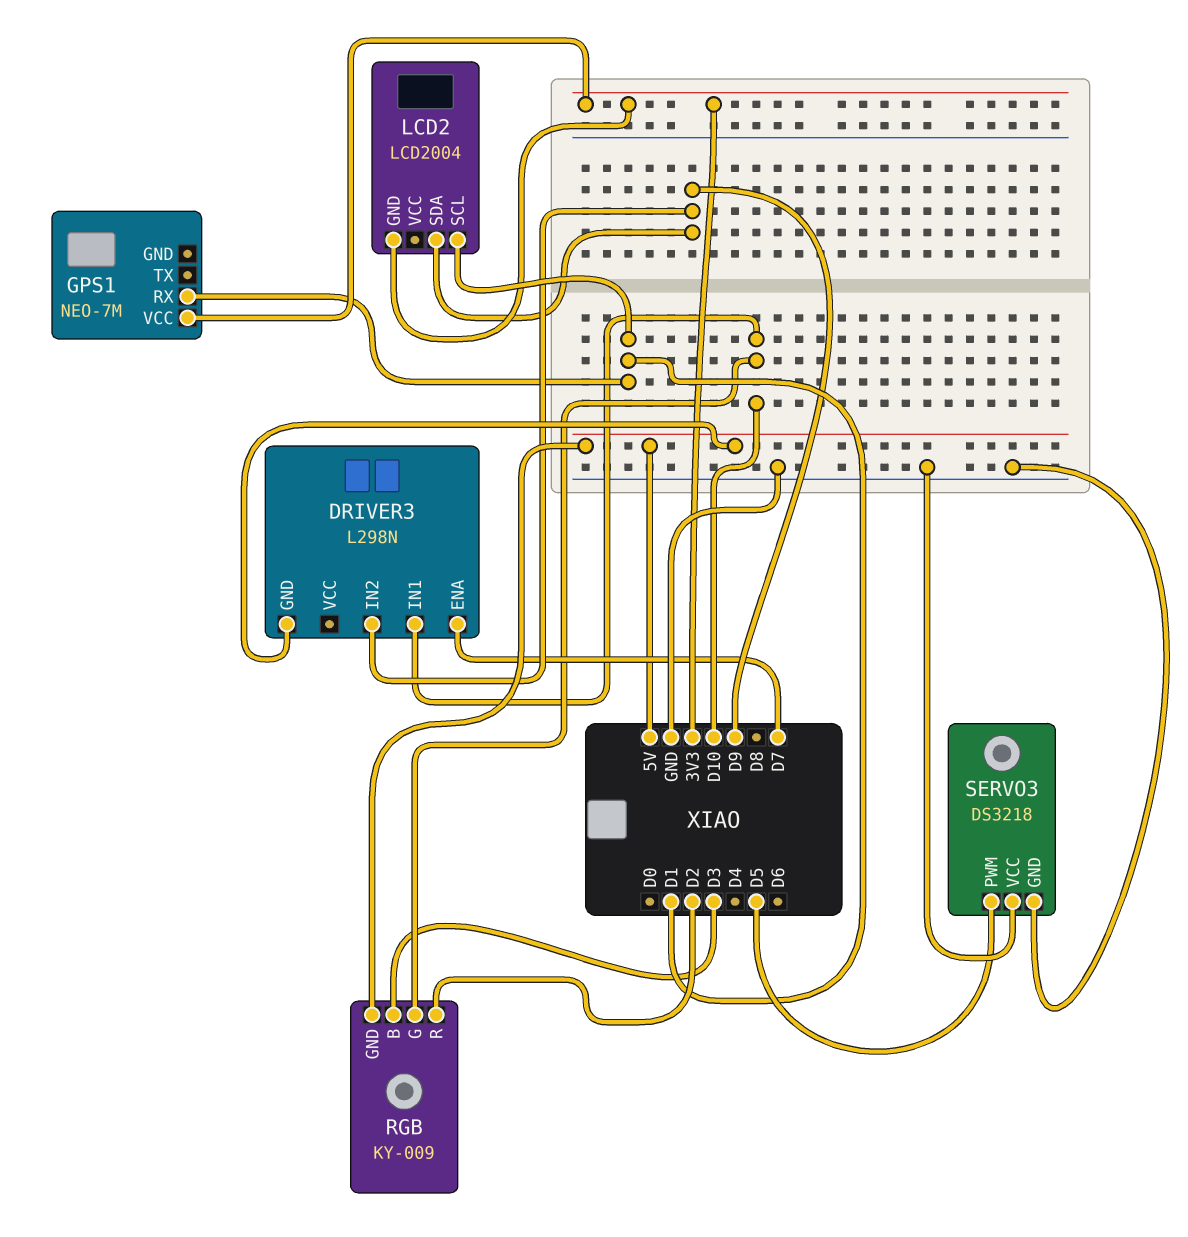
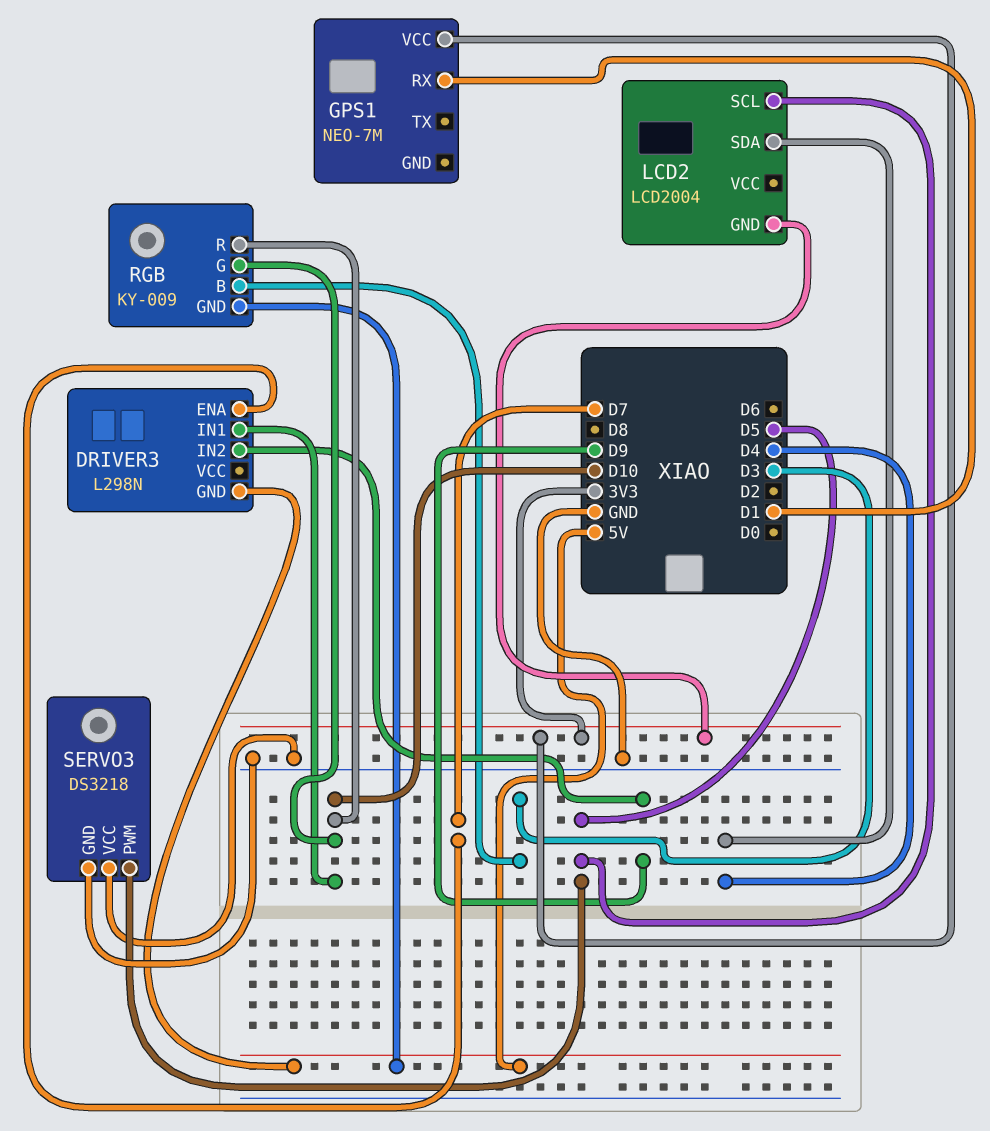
LCD2 pin SCL: D1 -> D5
LCD2 pin SDA: D9 -> D4
RGB pin R: D2 -> D10

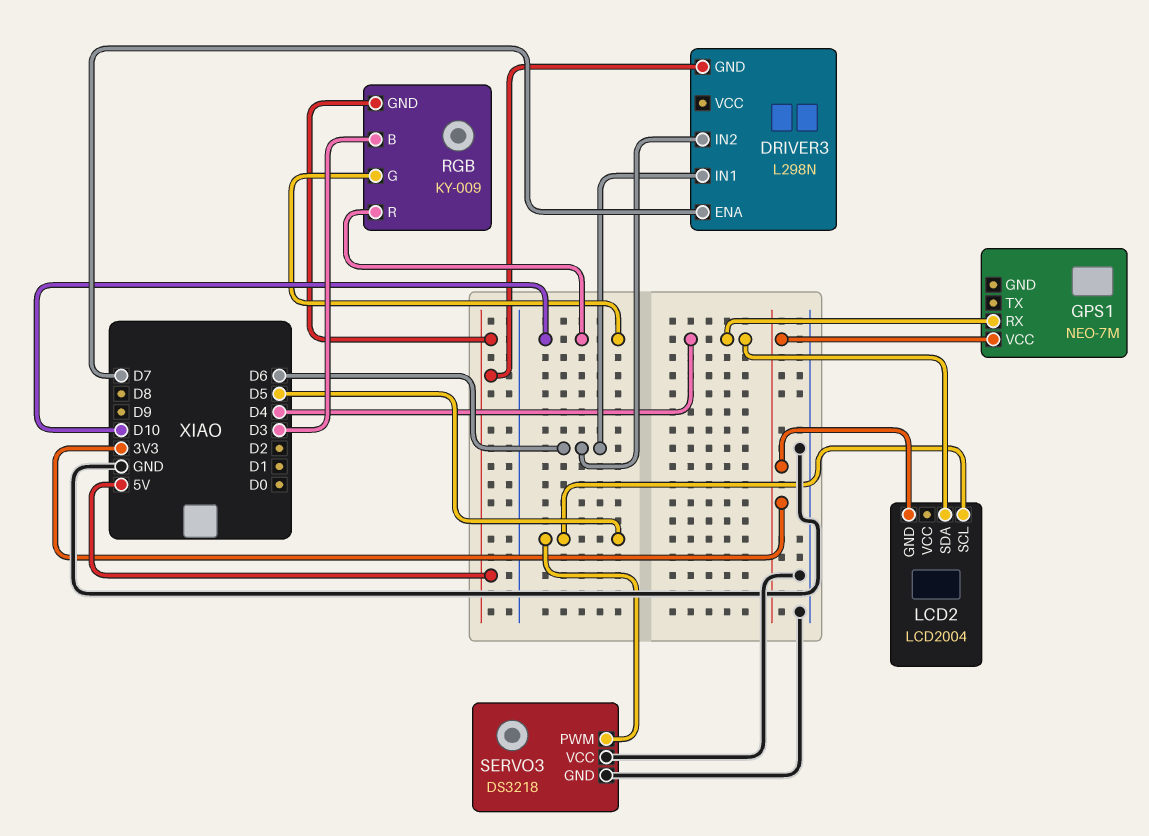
DRIVER3 pin IN1: D10 -> D6
DRIVER3 pin IN2: D9 -> D6
GPS1 pin RX: D1 -> D4

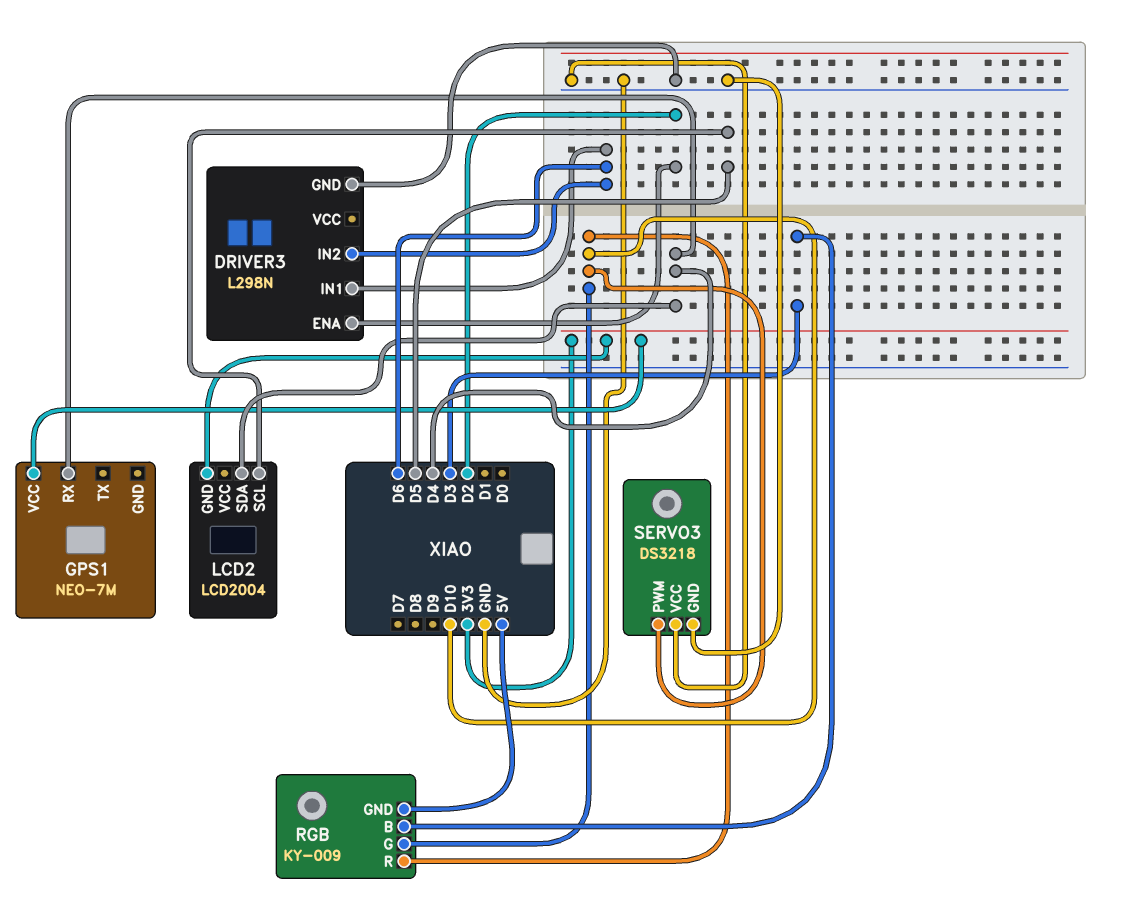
DRIVER3 pin ENA: D7 -> D2
DRIVER3 pin GND: 5V -> GND
SERVO3 pin PWM: D5 -> D10

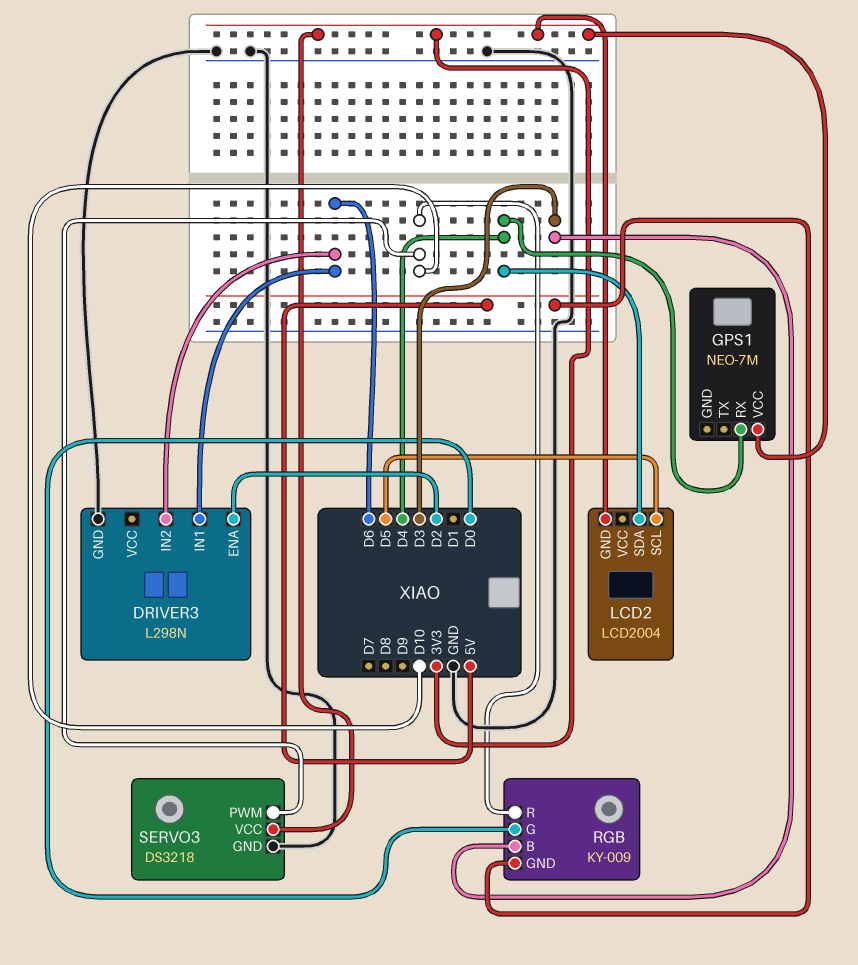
RGB pin G: D10 -> D0
SERVO3 pin VCC: GND -> 3V3

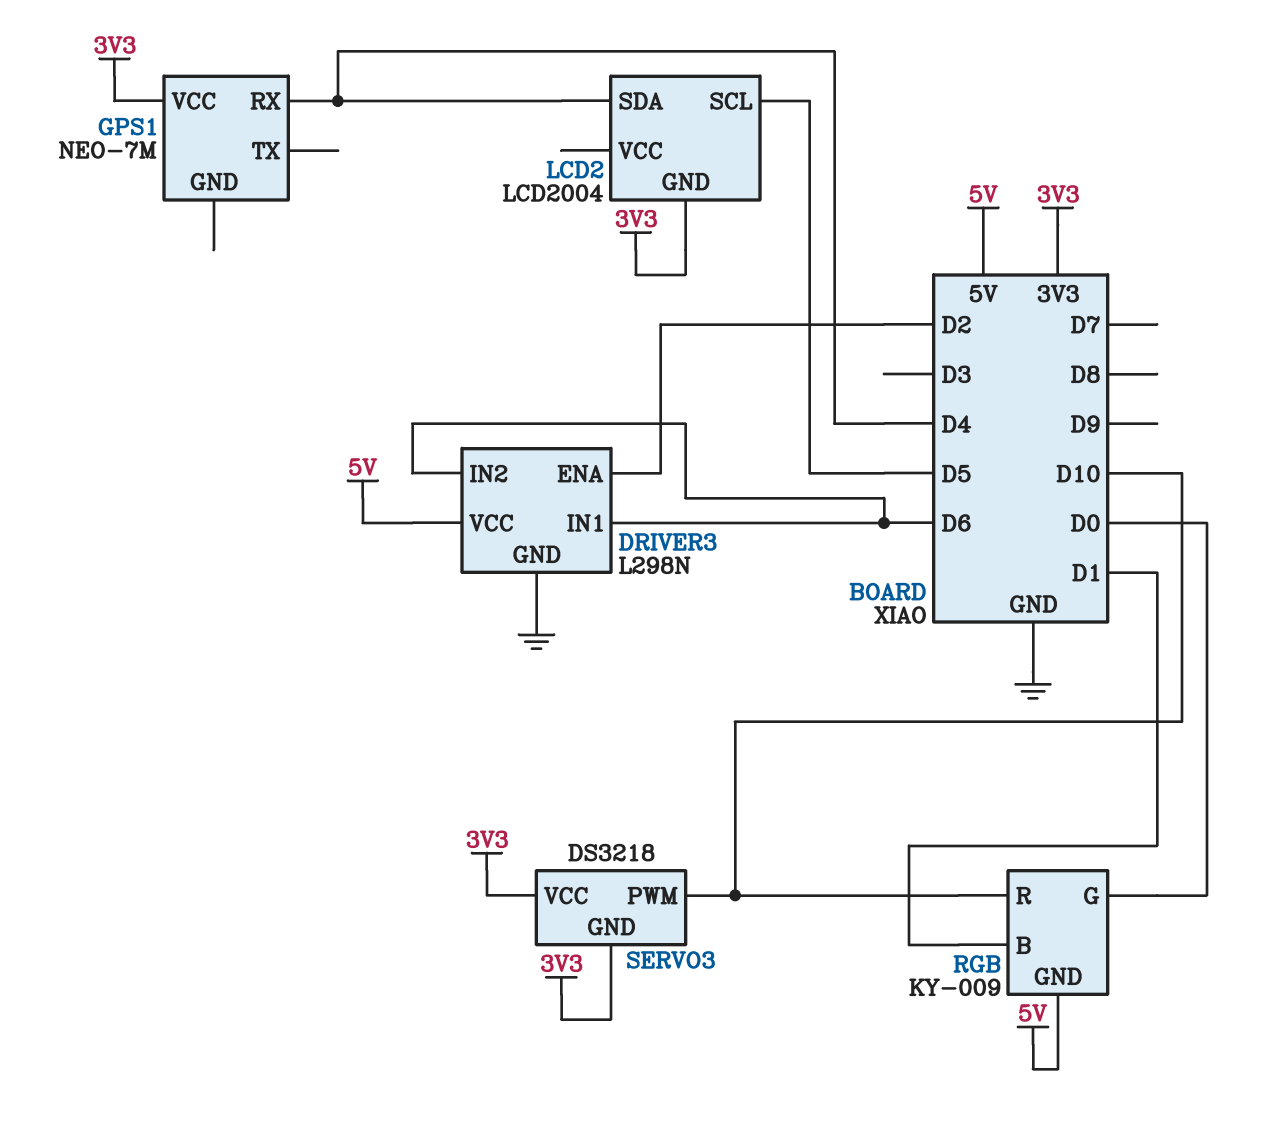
DRIVER3 pin VCC: none -> 5V
RGB pin B: D3 -> D1
SERVO3 pin GND: GND -> 3V3

